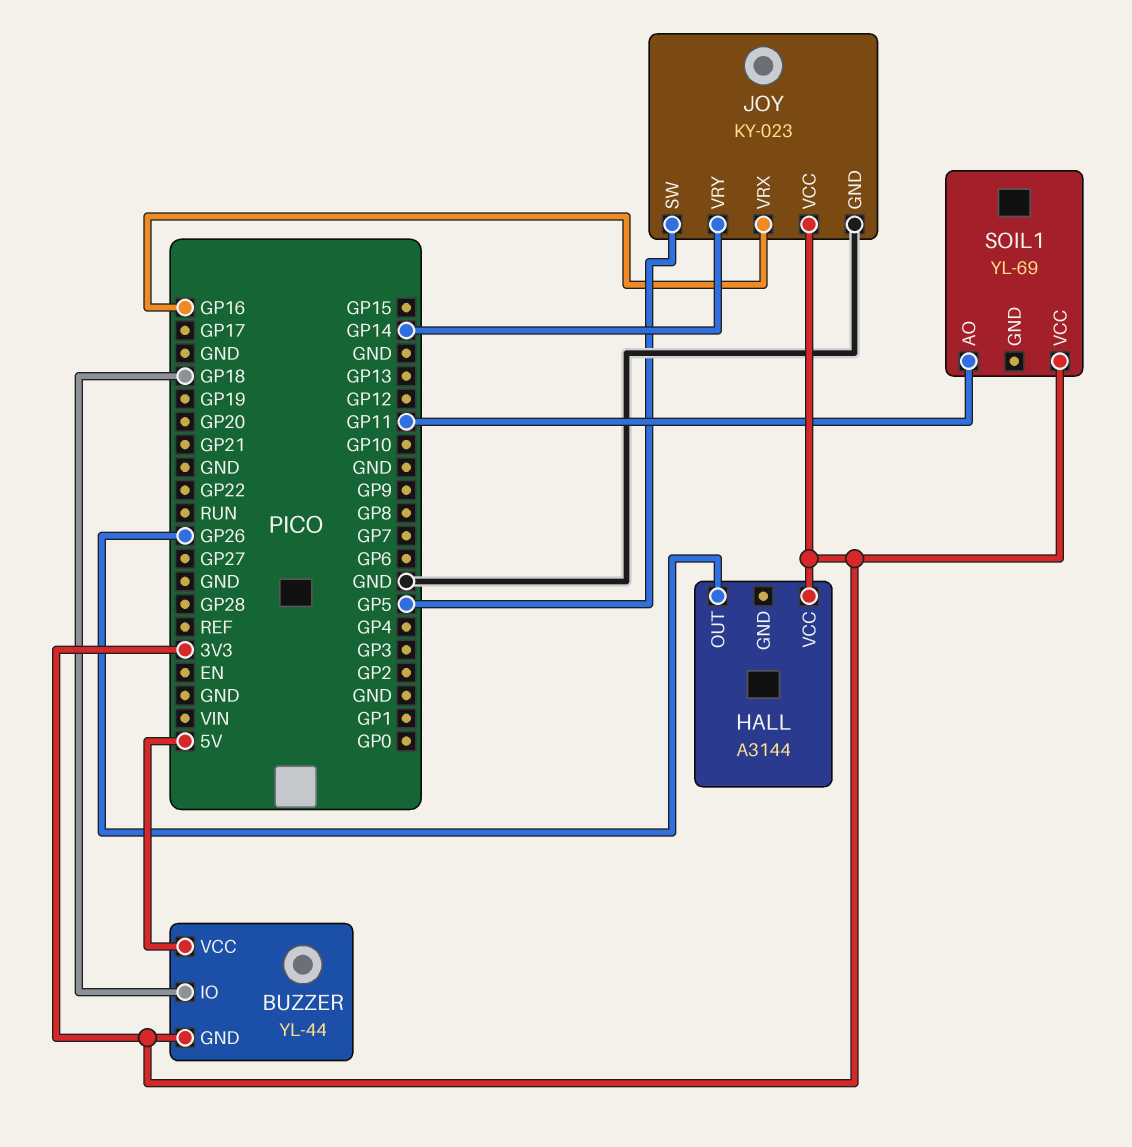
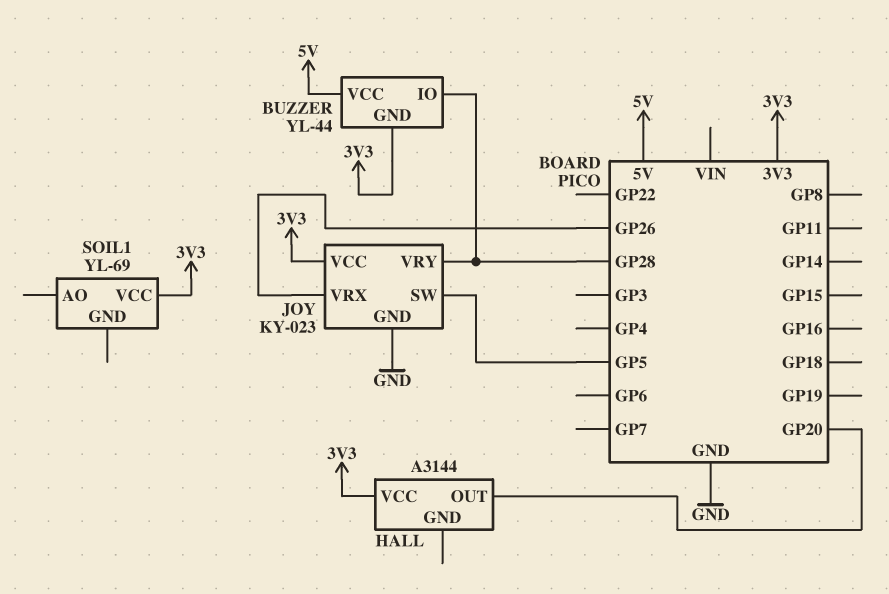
BUZZER pin IO: GP18 -> GP28
HALL pin OUT: GP26 -> GP20
JOY pin VRX: GP16 -> GP26
JOY pin VRY: GP14 -> GP28
SOIL1 pin AO: GP11 -> none

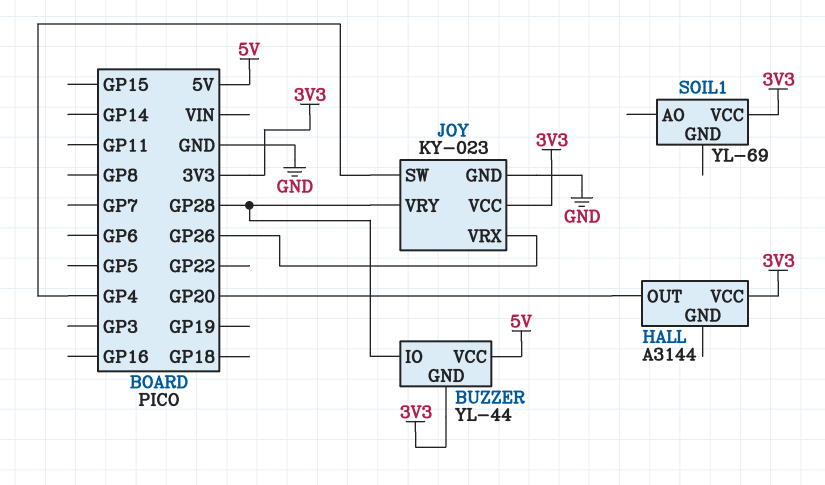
JOY pin SW: GP5 -> GP4

